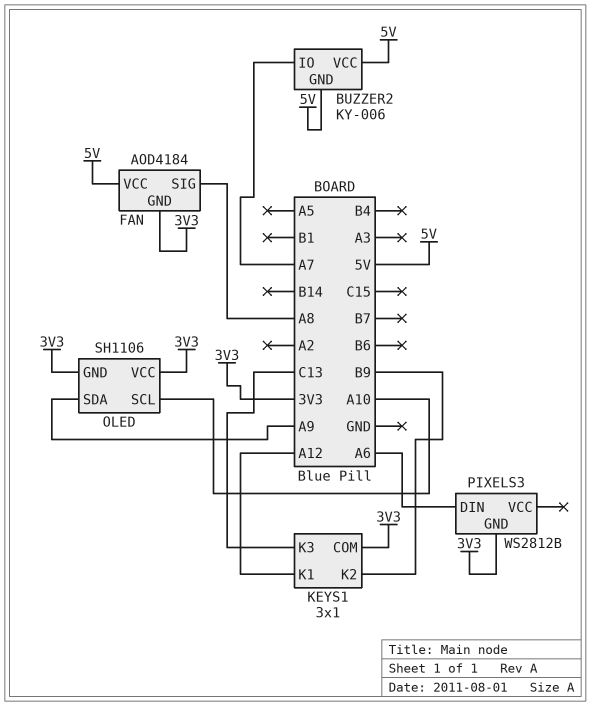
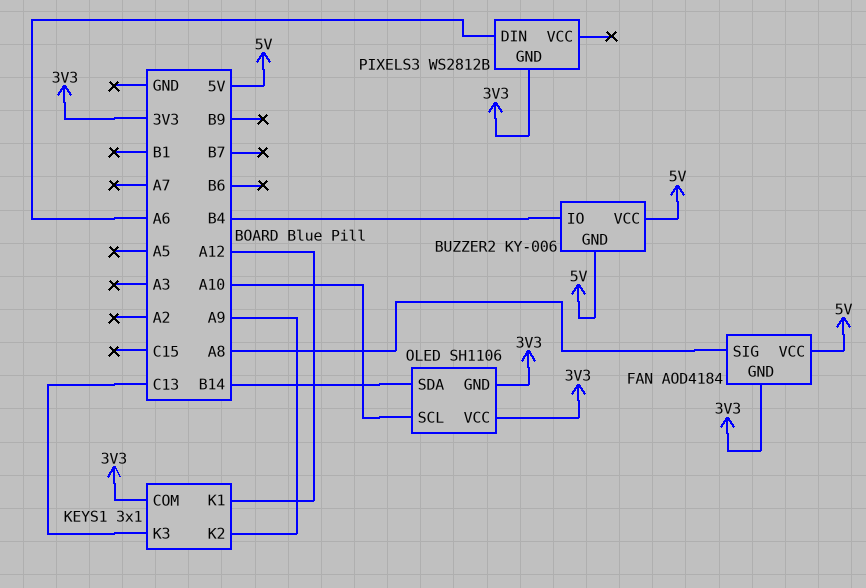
BUZZER2 pin IO: A7 -> B4
KEYS1 pin K2: B9 -> A9
OLED pin SDA: A9 -> B14

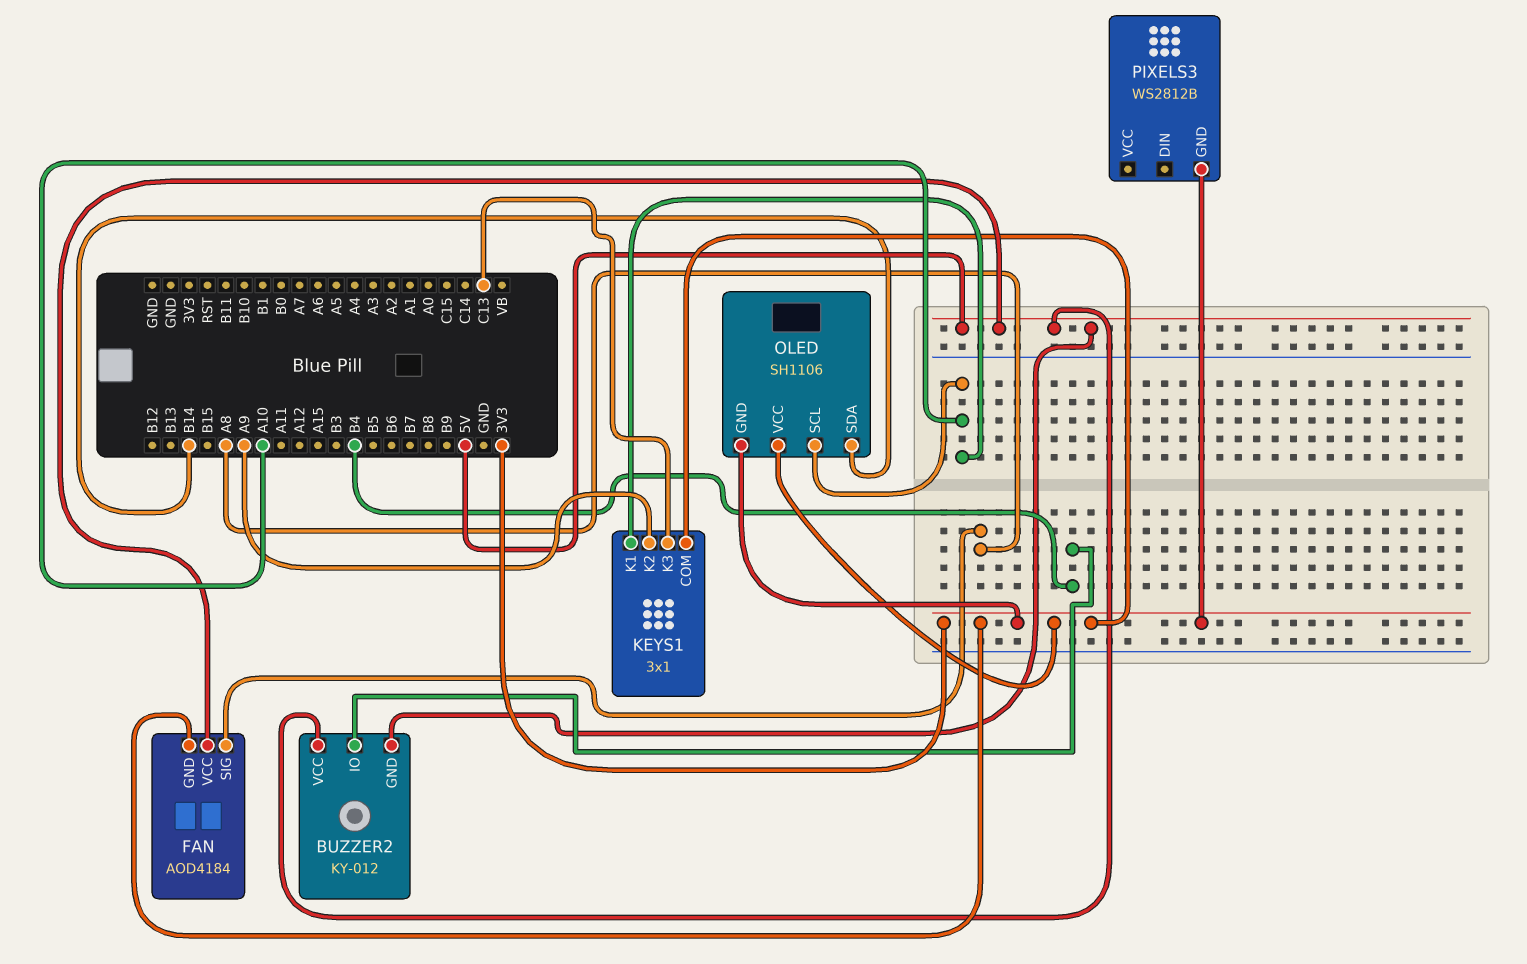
BUZZER2: KY-006 -> KY-012
KEYS1 pin K1: A12 -> A10
PIXELS3 pin DIN: A6 -> none

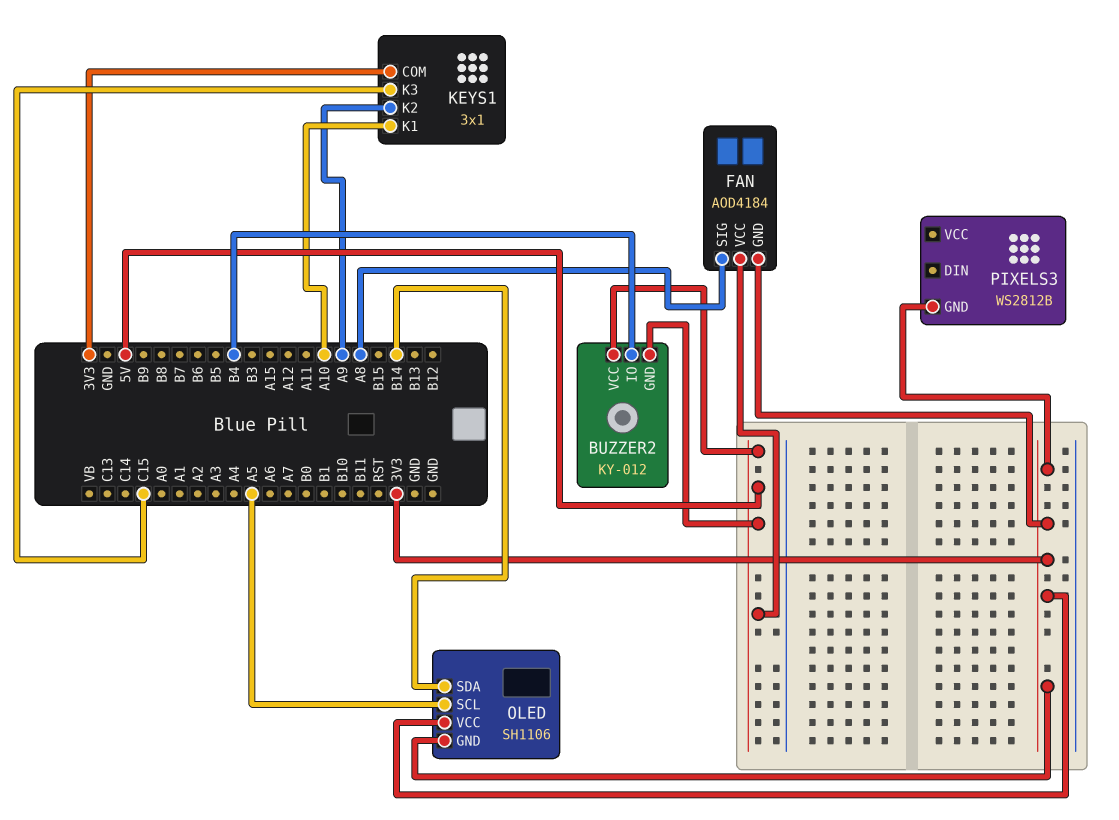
KEYS1 pin K3: C13 -> C15
OLED pin SCL: A10 -> A5

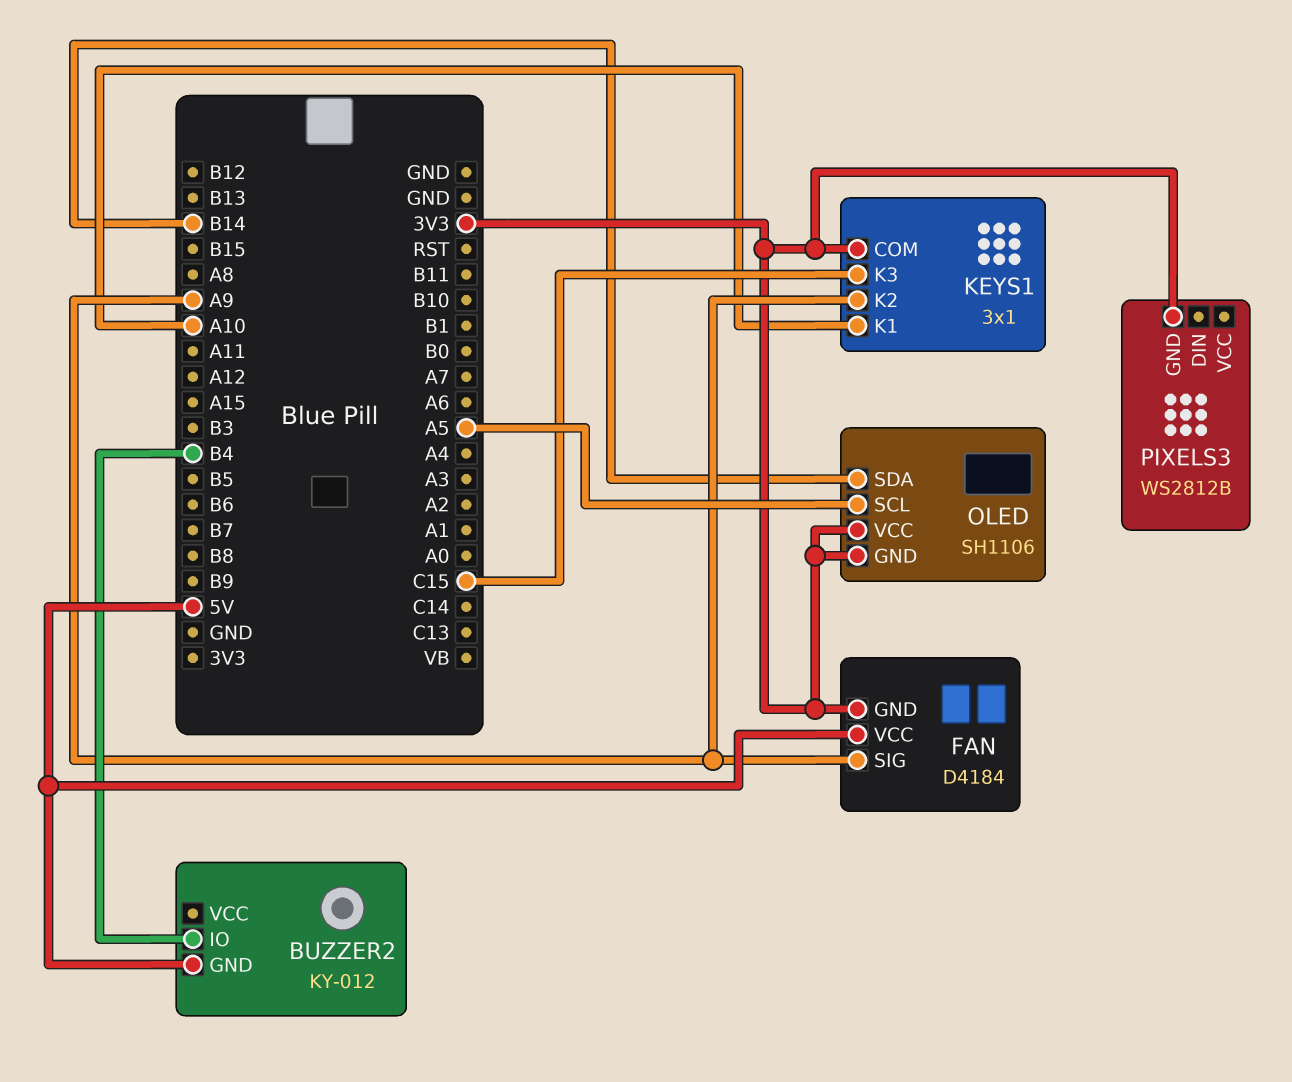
BUZZER2 pin VCC: 5V -> none
FAN: AOD4184 -> D4184
FAN pin SIG: A8 -> A9

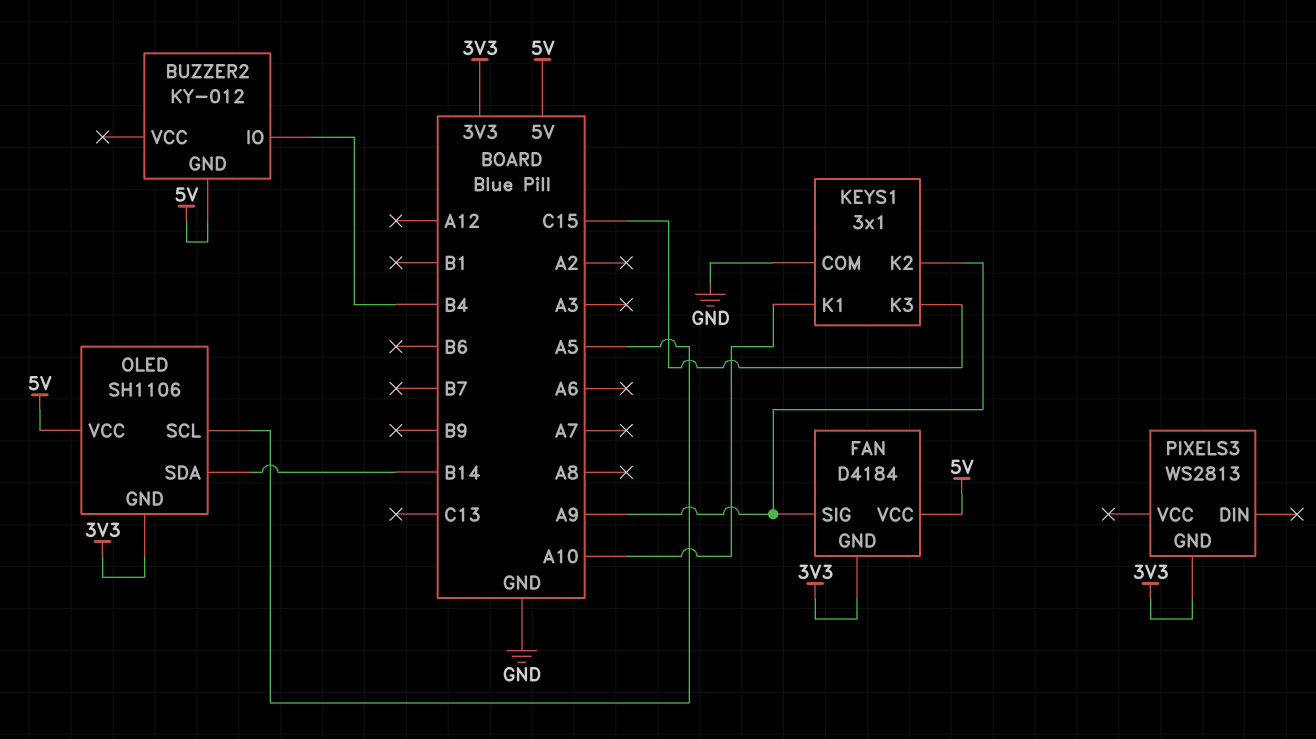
KEYS1 pin COM: 3V3 -> GND
OLED pin VCC: 3V3 -> 5V
PIXELS3: WS2812B -> WS2813

